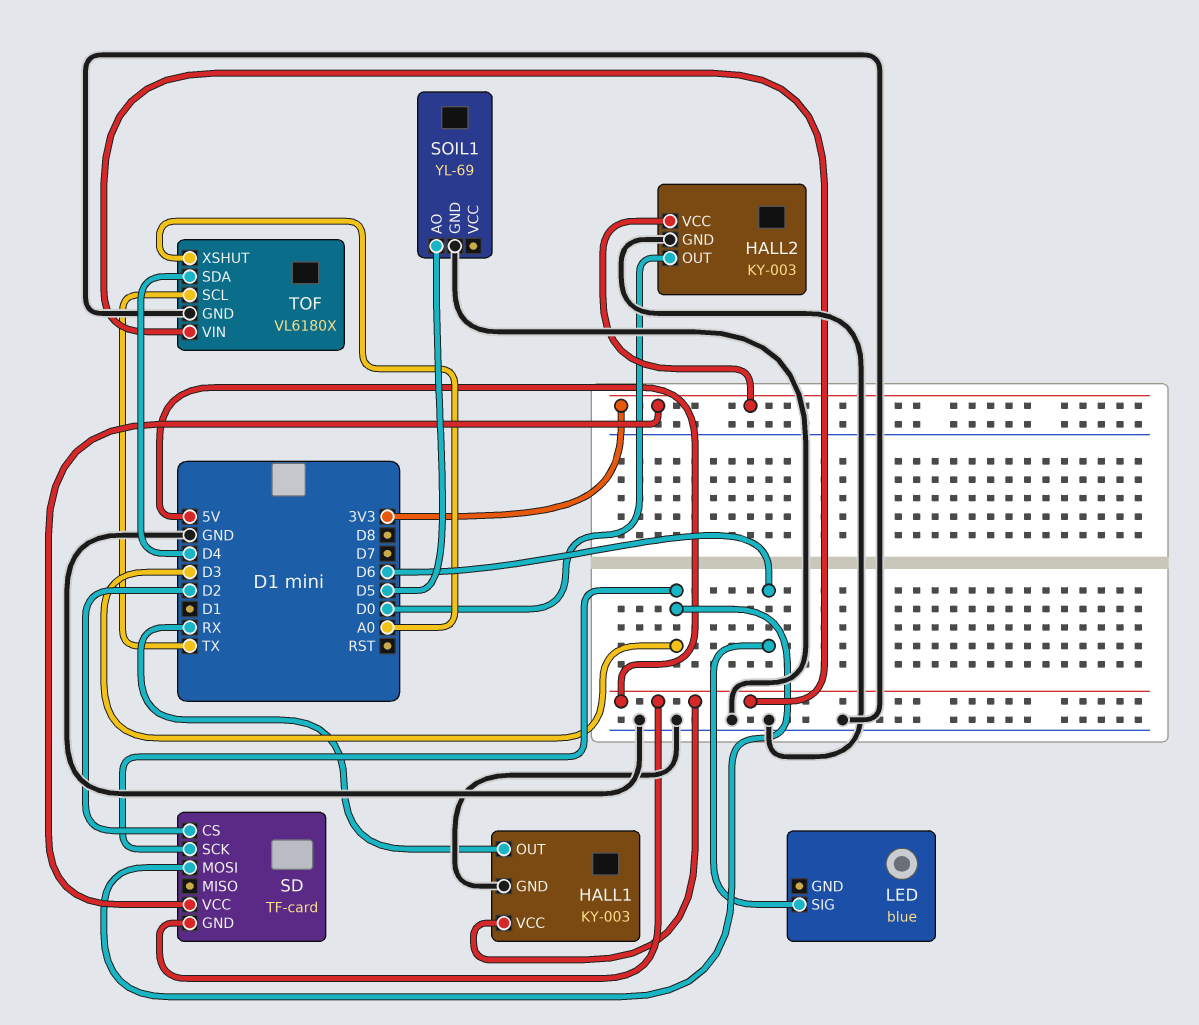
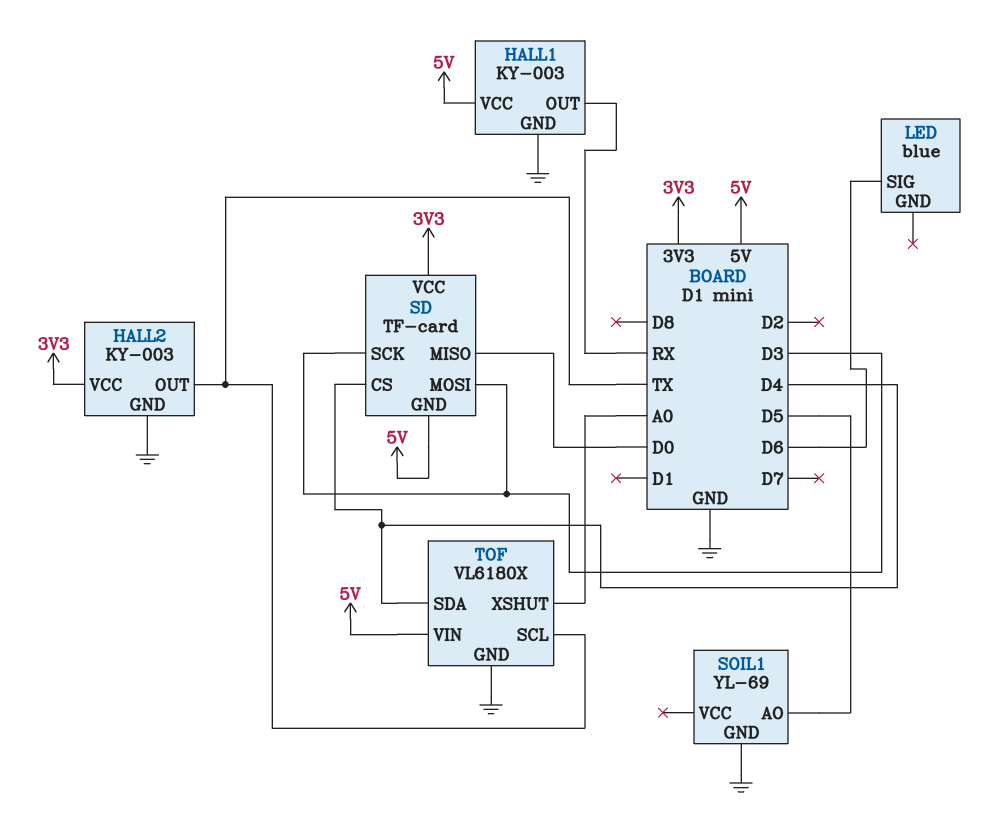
HALL2 pin OUT: D0 -> TX
SD pin CS: D2 -> D4
SD pin MISO: none -> D0

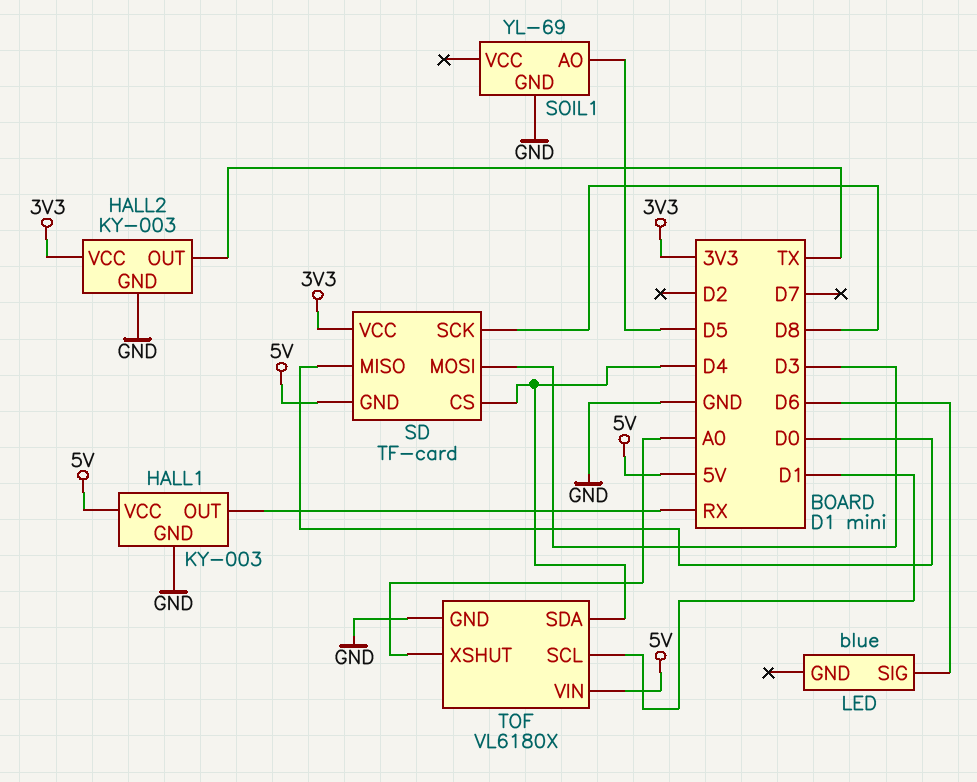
SD pin SCK: D3 -> D8
TOF pin SCL: TX -> D1

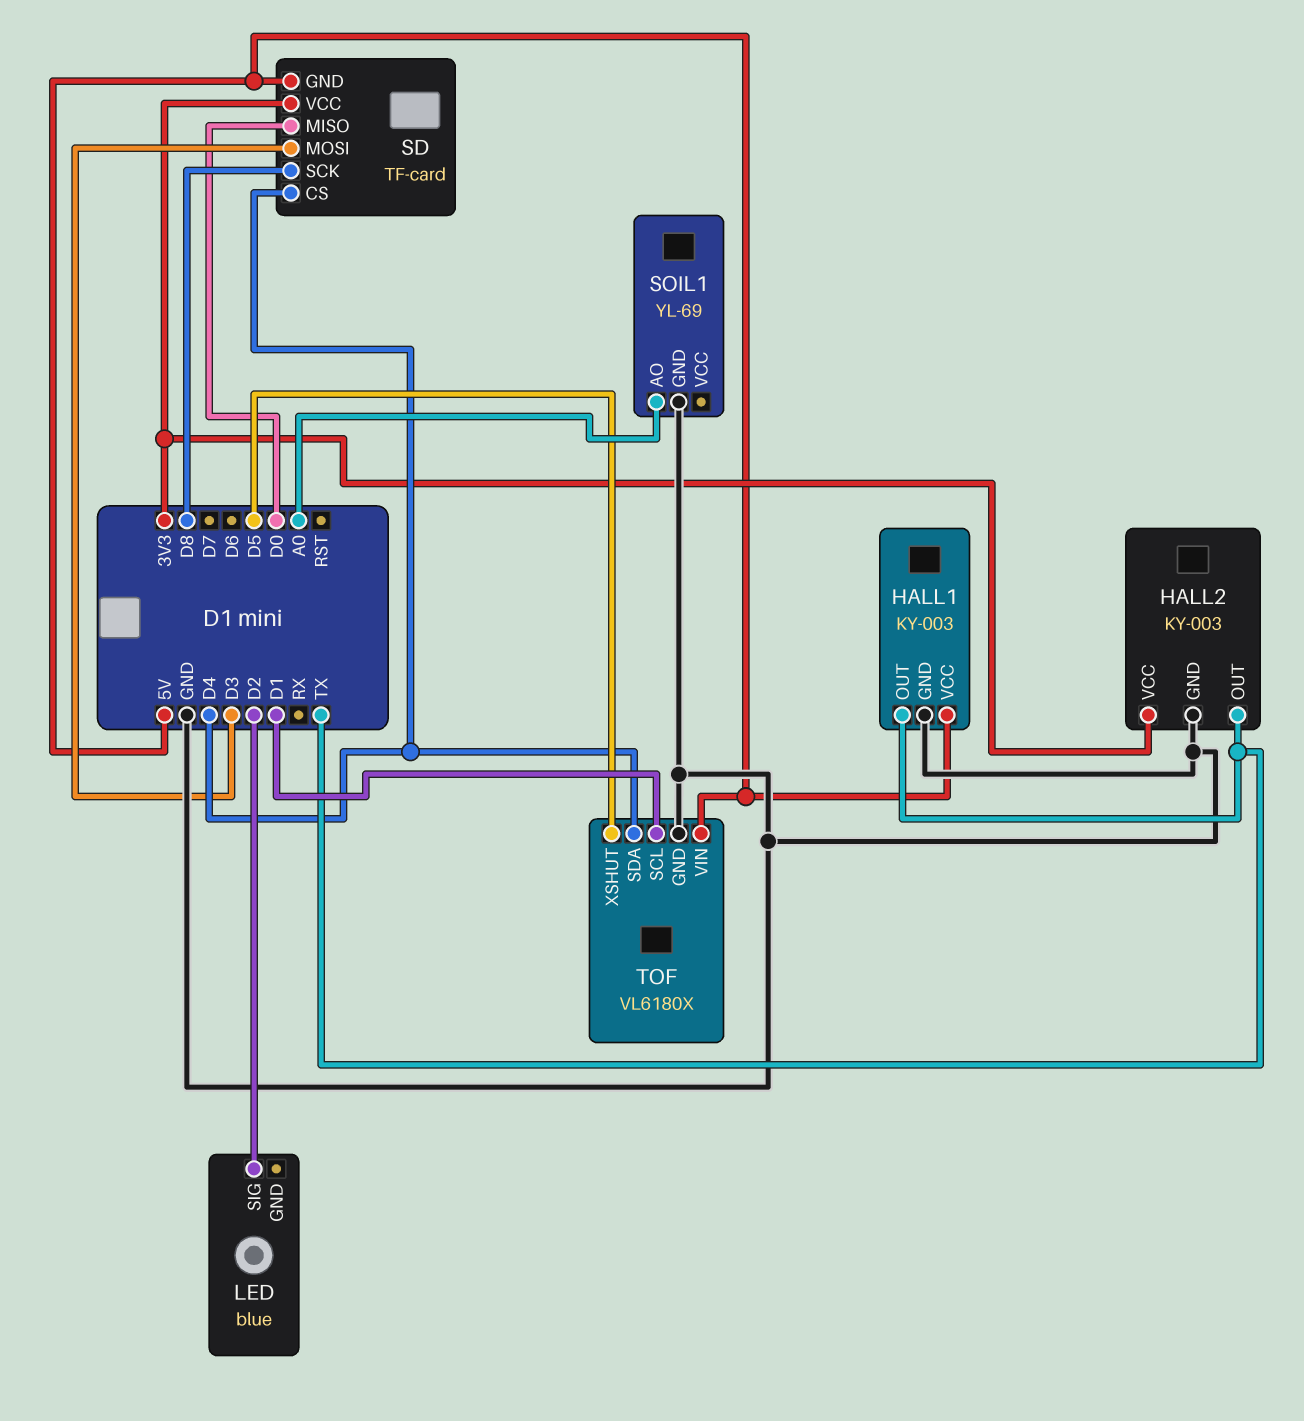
HALL1 pin OUT: RX -> TX
LED pin SIG: D6 -> D2
SOIL1 pin AO: D5 -> A0
TOF pin XSHUT: A0 -> D5

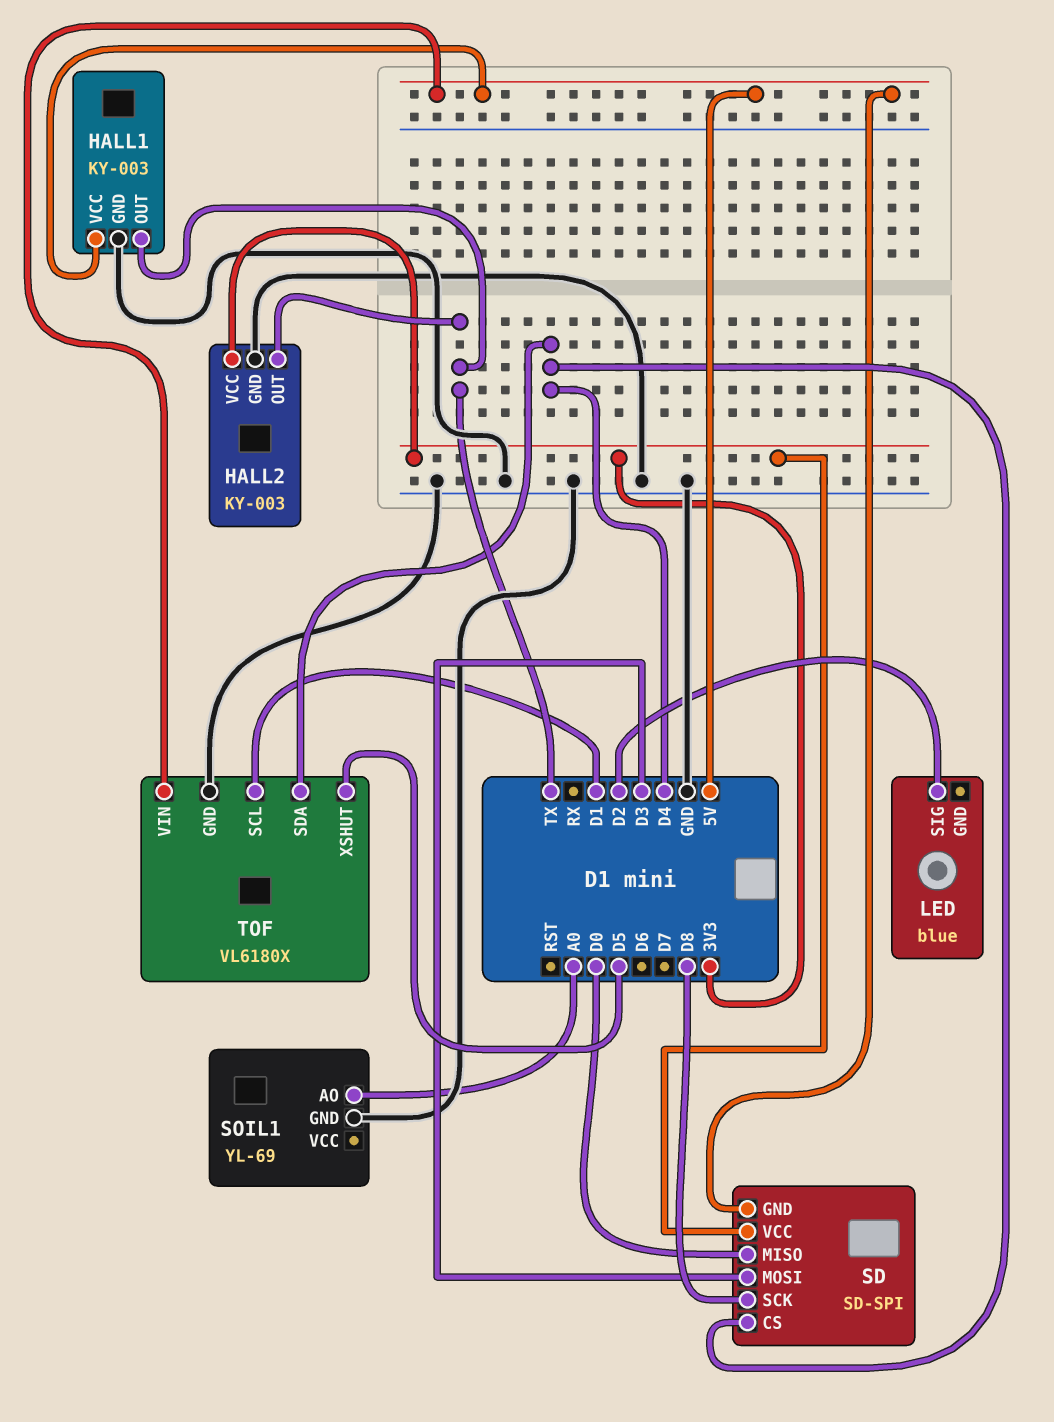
SD: TF-card -> SD-SPI

